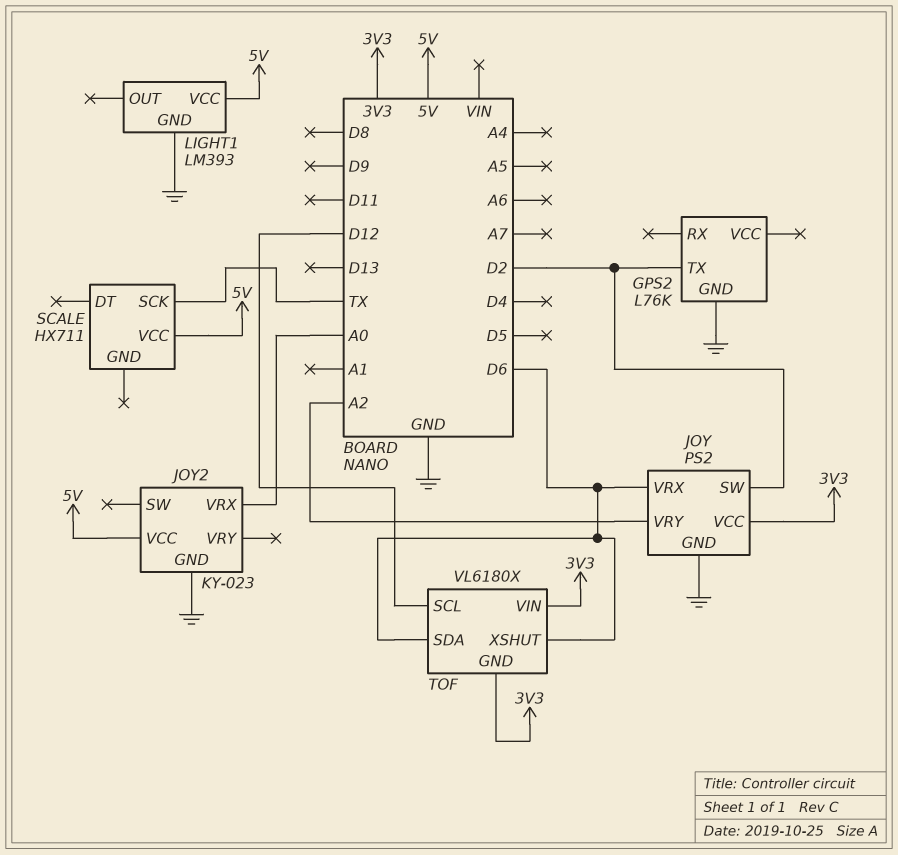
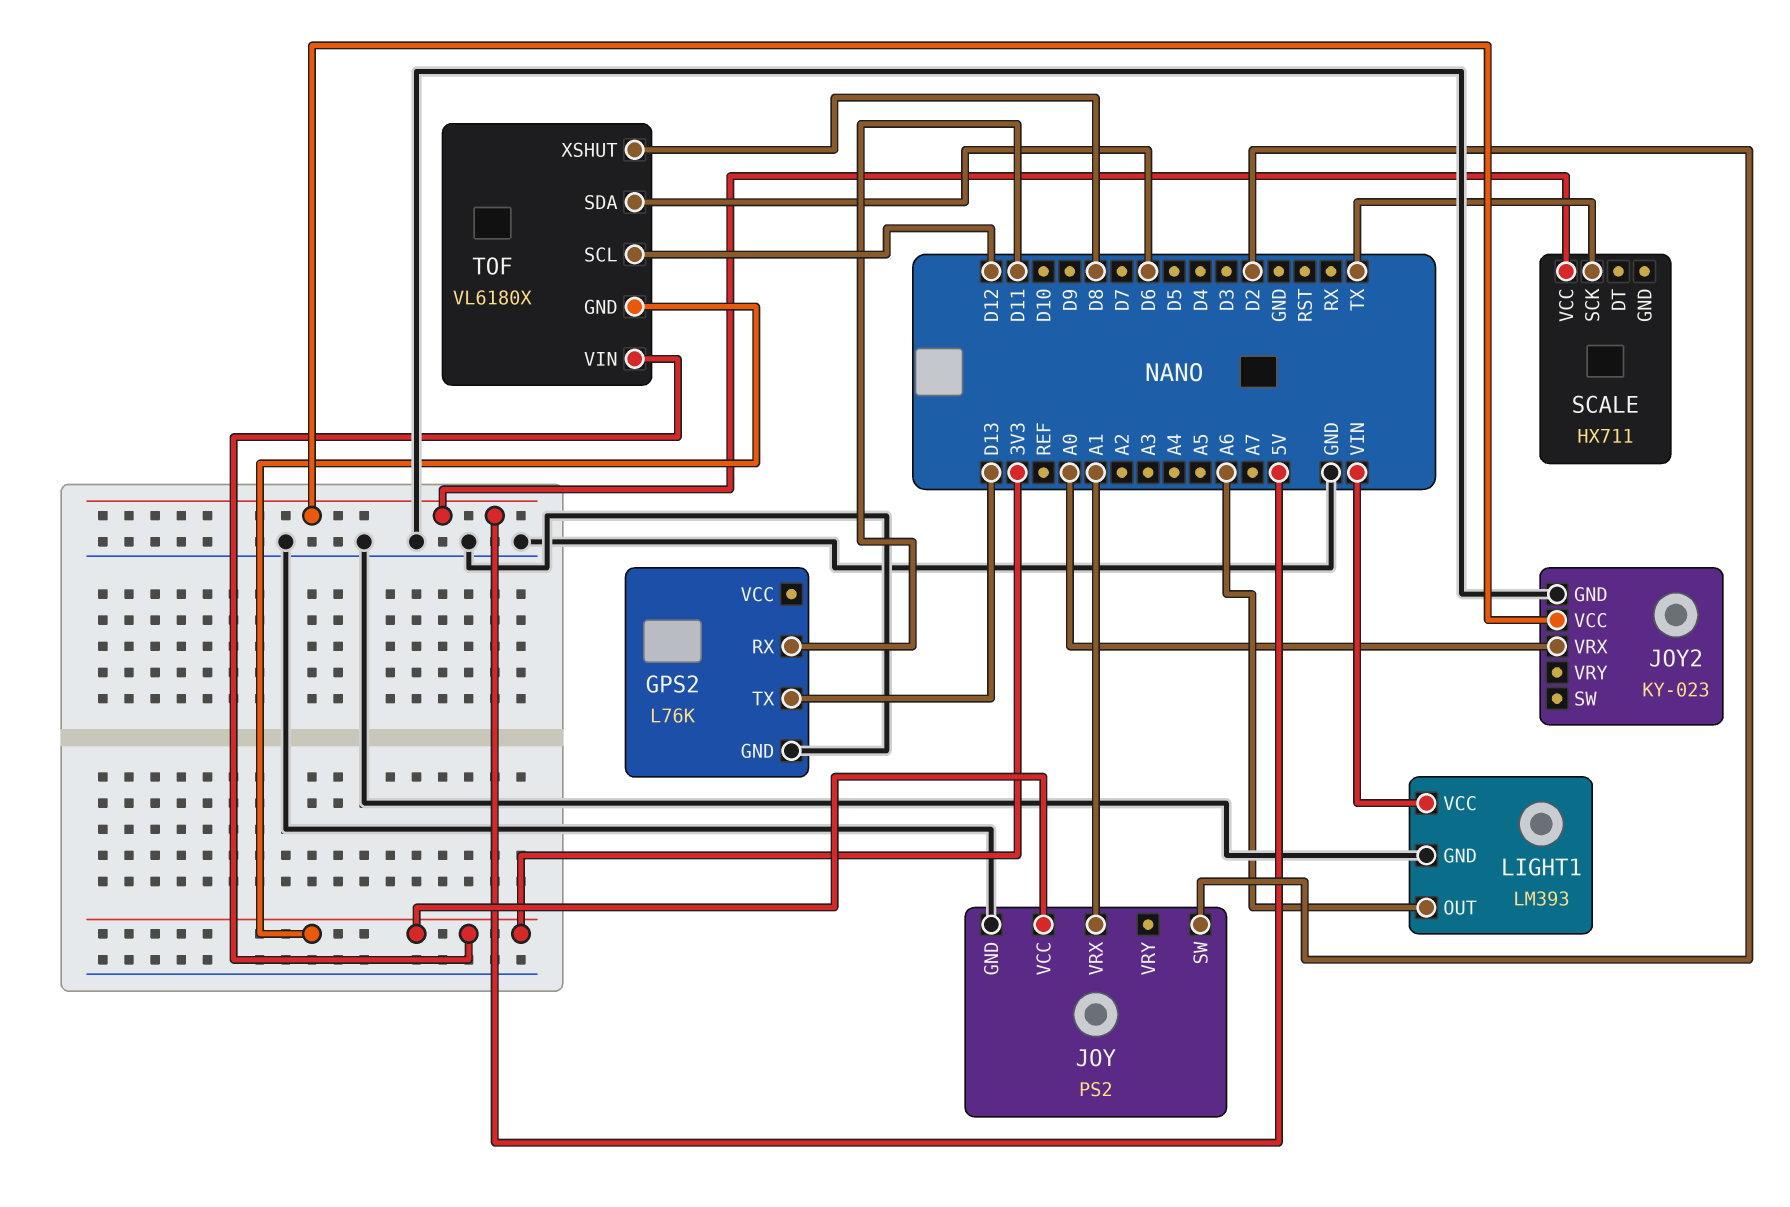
GPS2 pin RX: none -> D11
GPS2 pin TX: D2 -> D13
JOY pin VRX: D6 -> A1
JOY pin VRY: A2 -> none
LIGHT1 pin OUT: none -> A6
LIGHT1 pin VCC: 5V -> VIN
TOF pin XSHUT: D6 -> D8

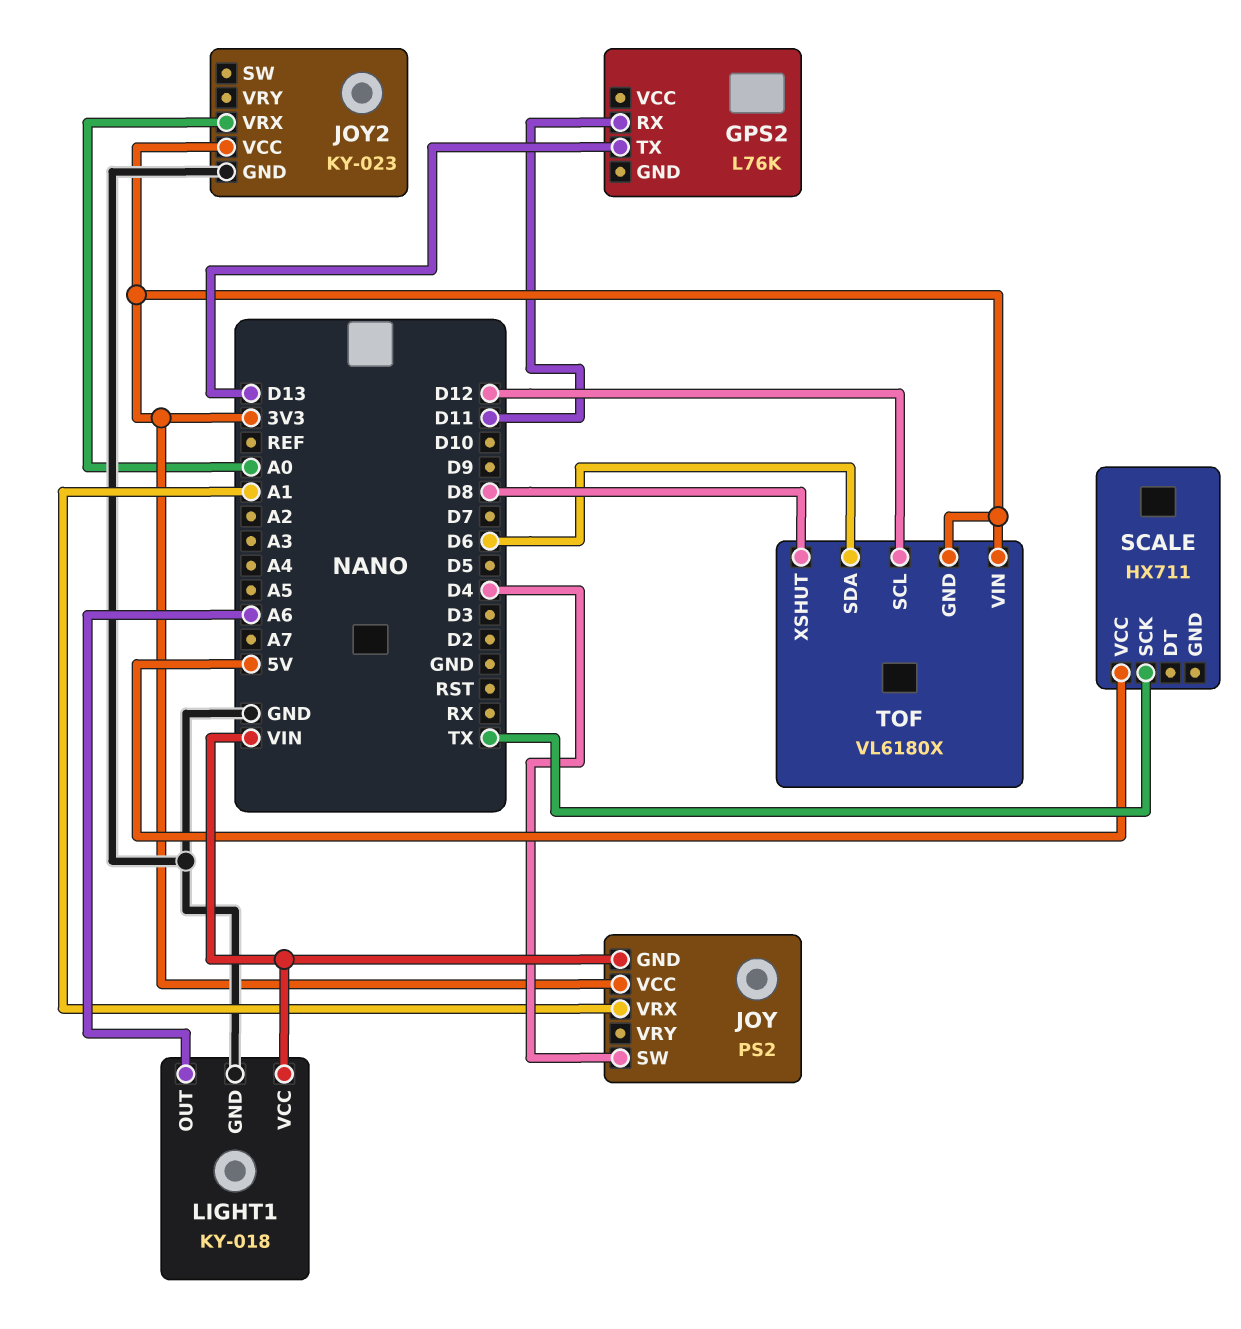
GPS2 pin GND: GND -> none
JOY pin GND: GND -> VIN
JOY pin SW: D2 -> D4
JOY2 pin VCC: 5V -> 3V3
LIGHT1: LM393 -> KY-018

